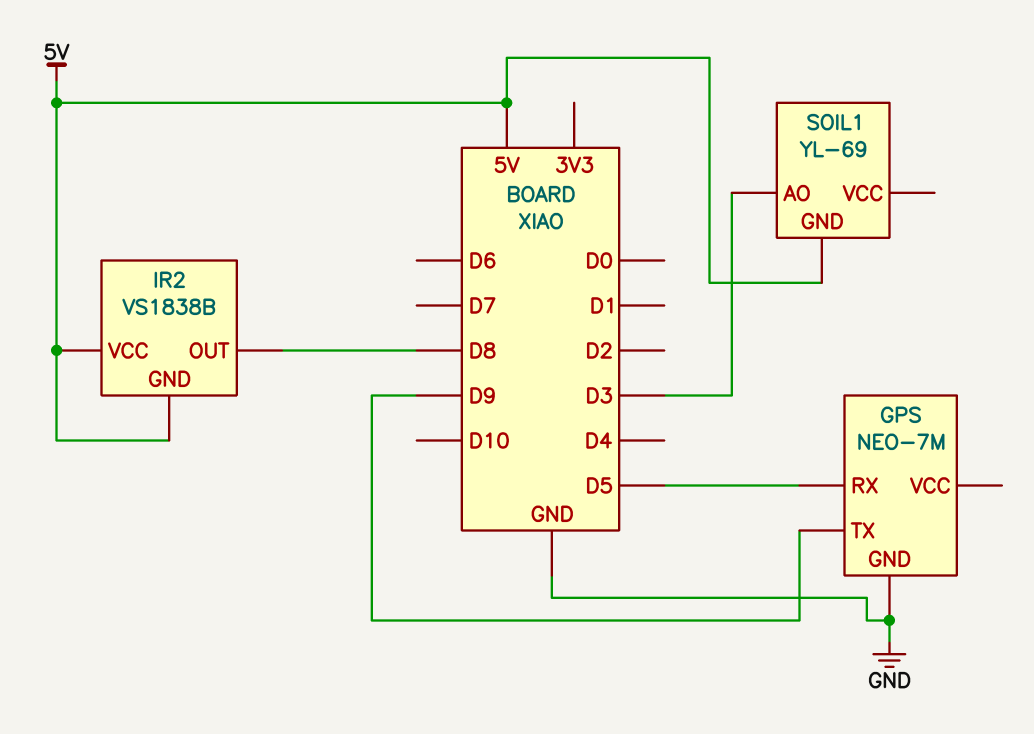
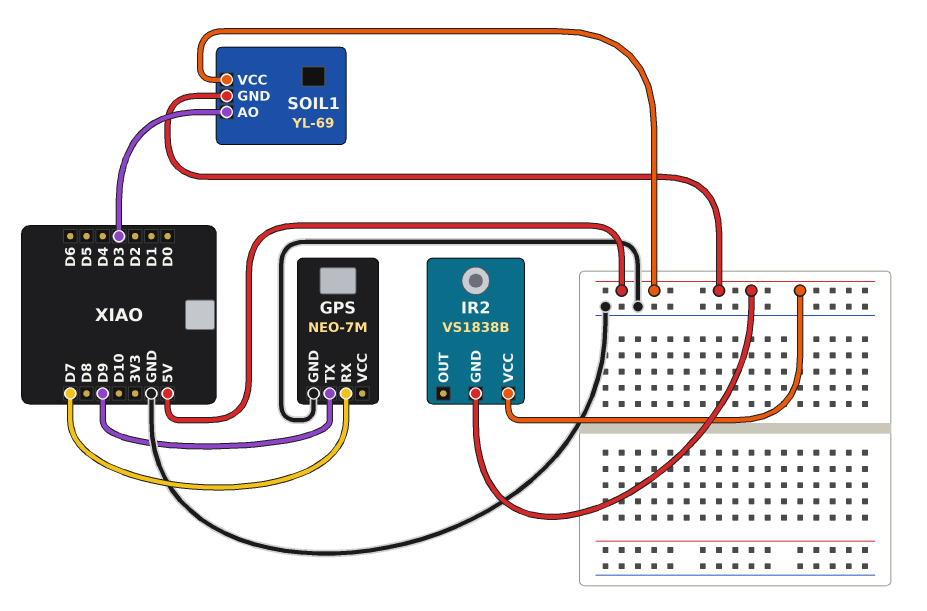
GPS pin RX: D5 -> D7
IR2 pin OUT: D8 -> none
SOIL1 pin VCC: none -> 5V

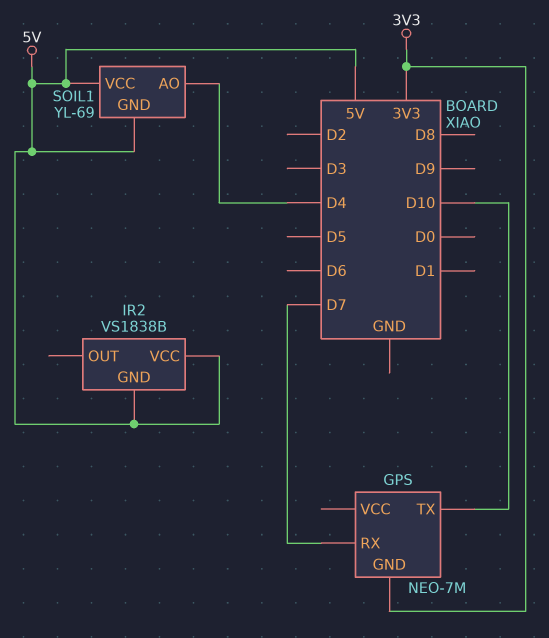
GPS pin GND: GND -> 3V3
GPS pin TX: D9 -> D10
SOIL1 pin AO: D3 -> D4

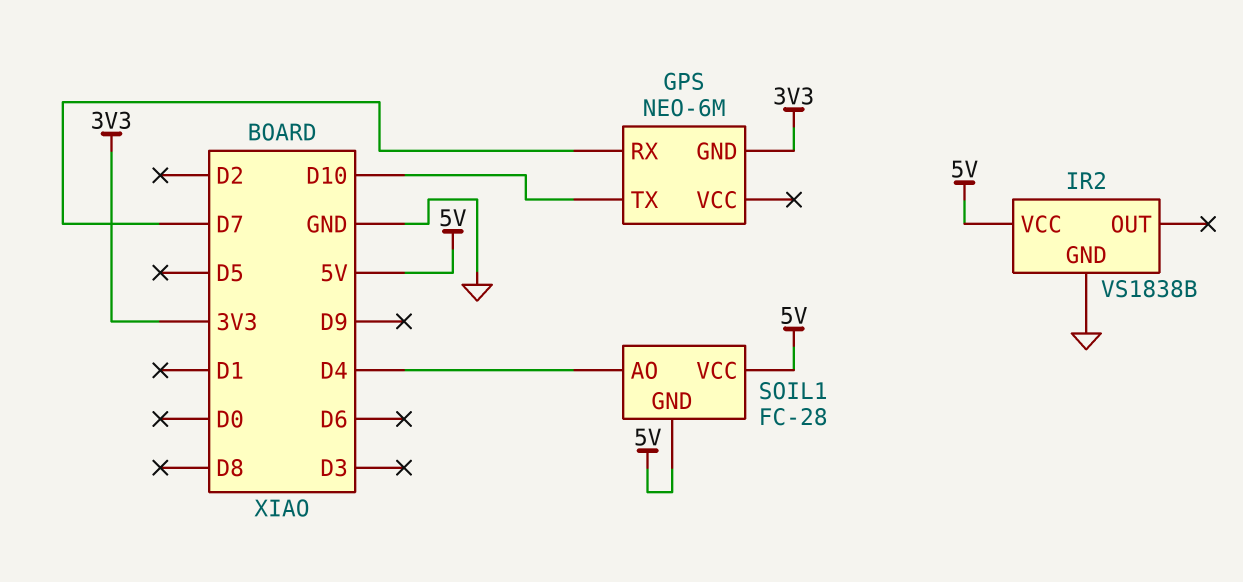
GPS: NEO-7M -> NEO-6M
IR2 pin GND: 5V -> GND
SOIL1: YL-69 -> FC-28

